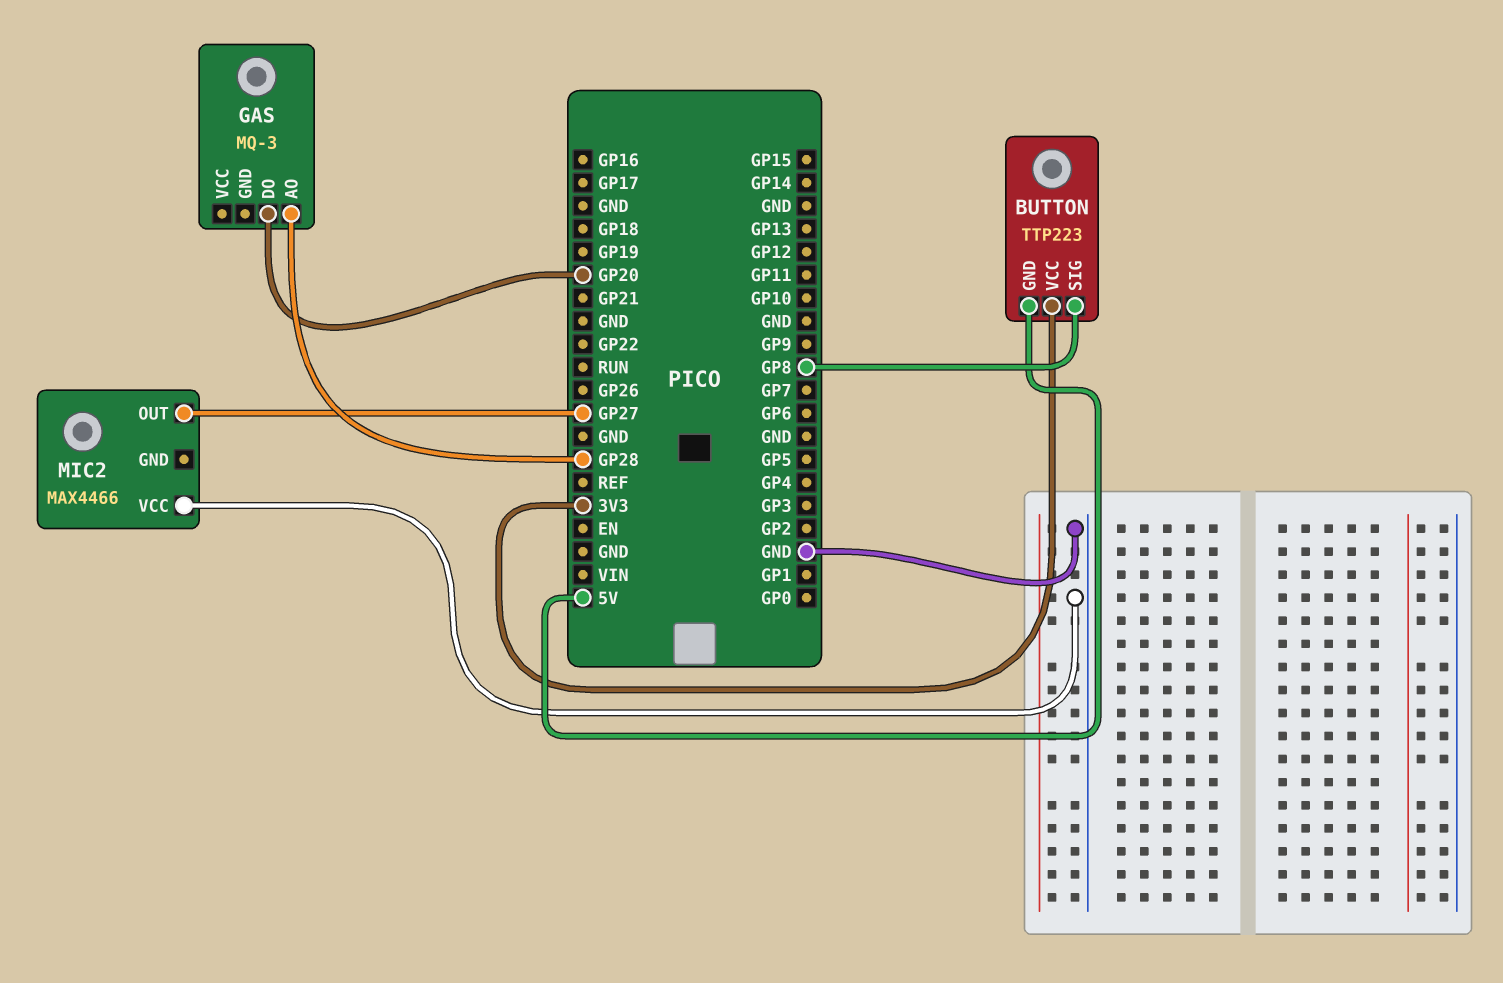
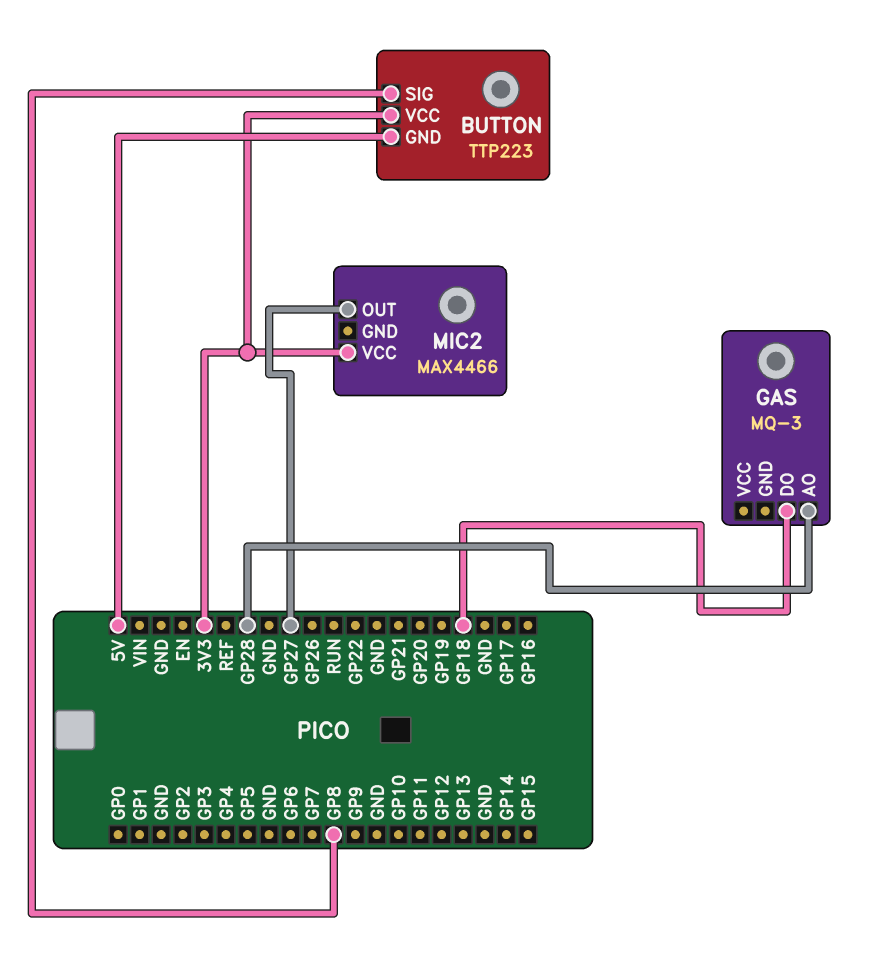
GAS pin DO: GP20 -> GP18
MIC2 pin VCC: GND -> 3V3

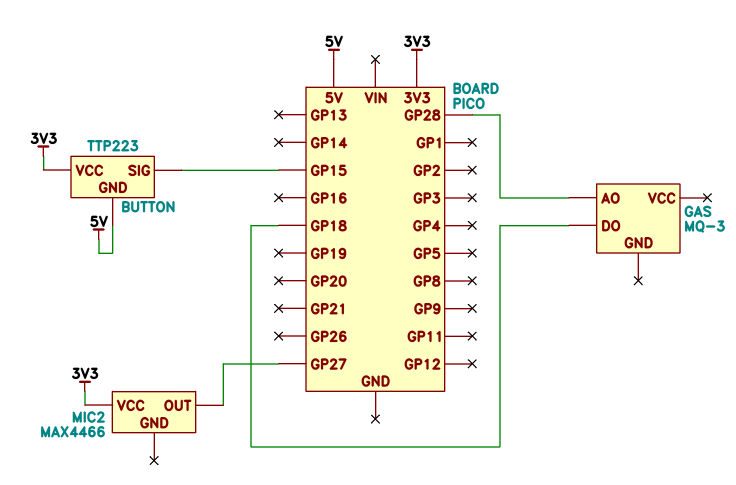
BUTTON pin SIG: GP8 -> GP15

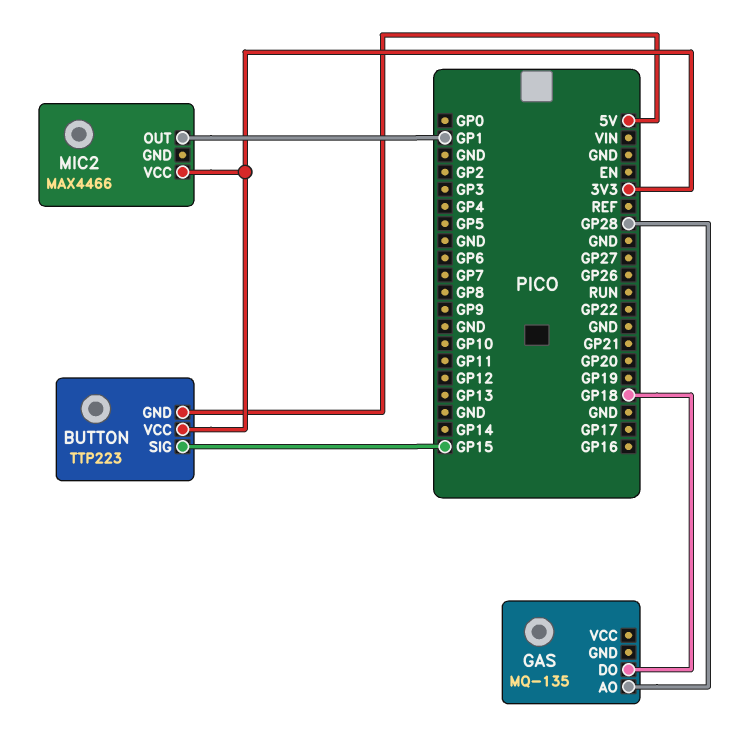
GAS: MQ-3 -> MQ-135
MIC2 pin OUT: GP27 -> GP1

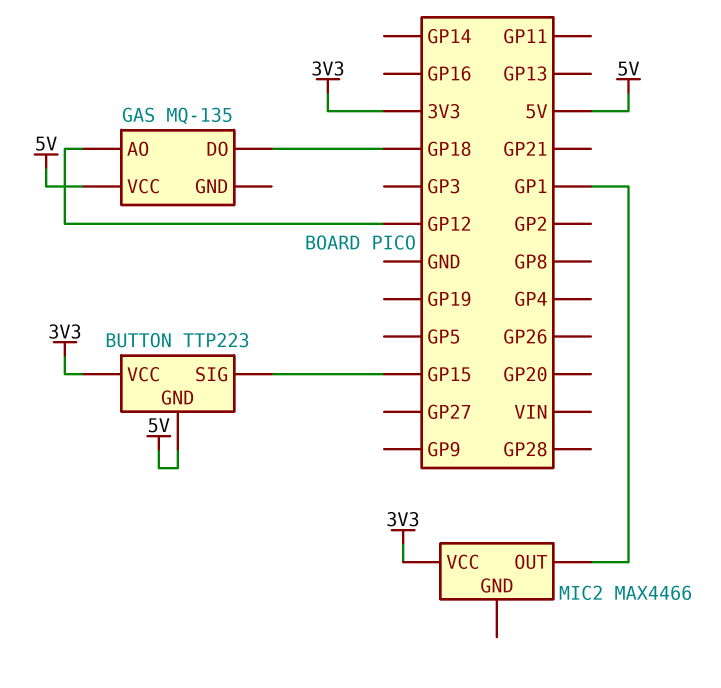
GAS pin AO: GP28 -> GP12
GAS pin VCC: none -> 5V

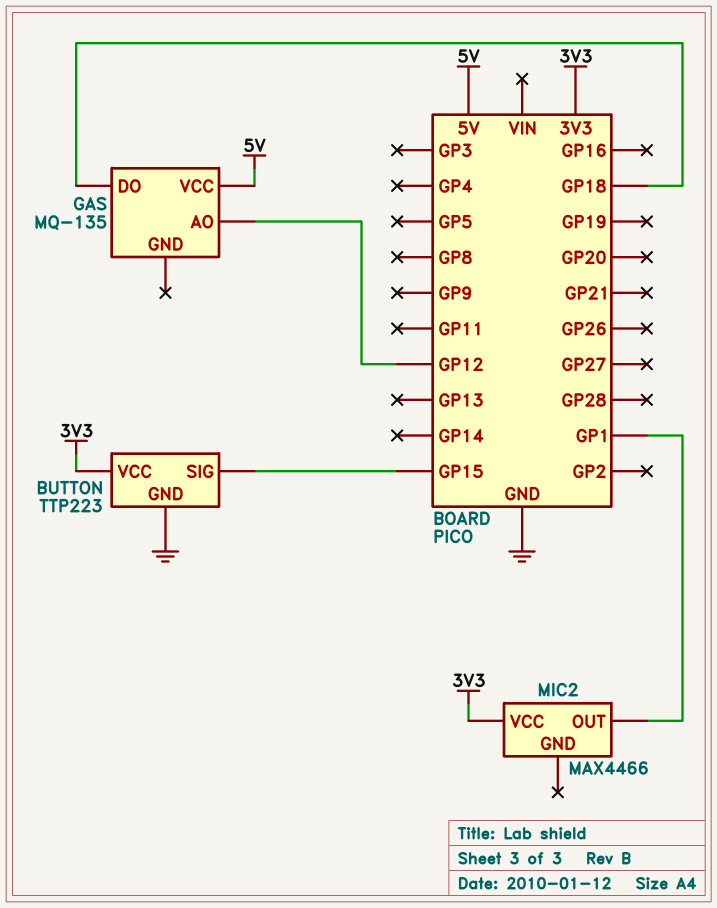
BUTTON pin GND: 5V -> GND

